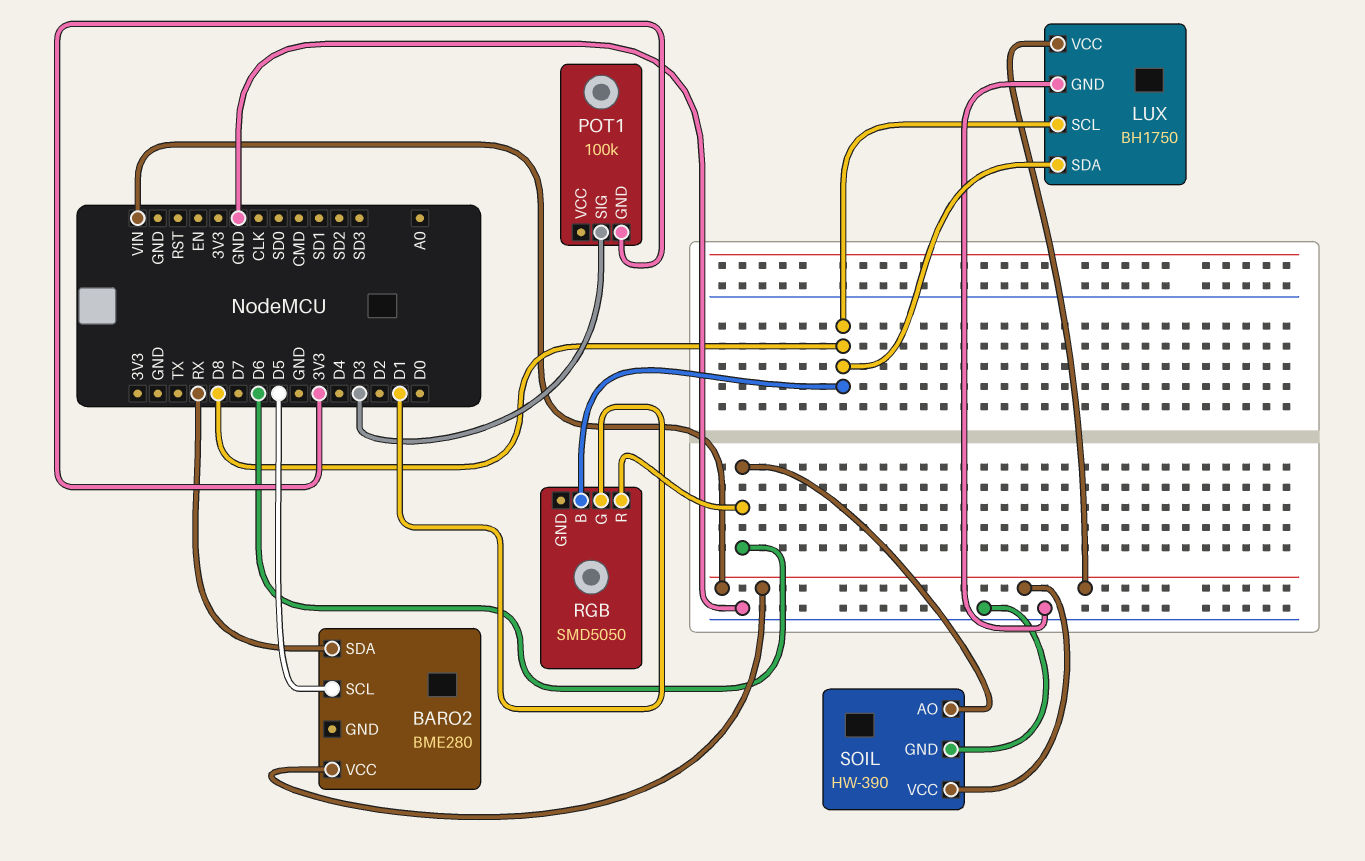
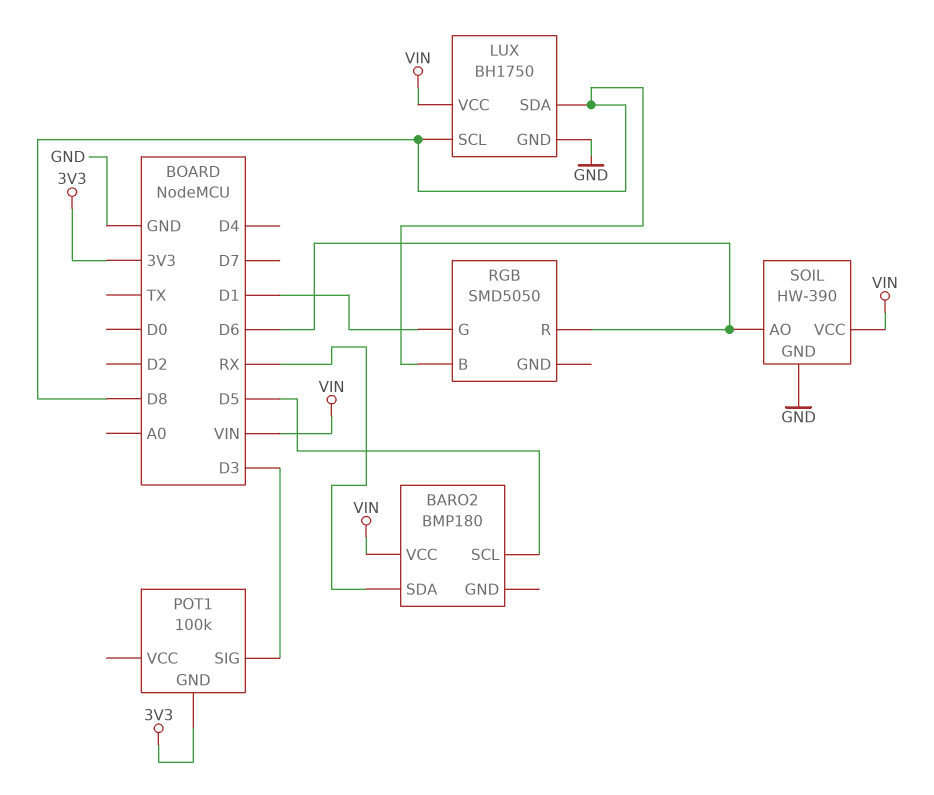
BARO2: BME280 -> BMP180

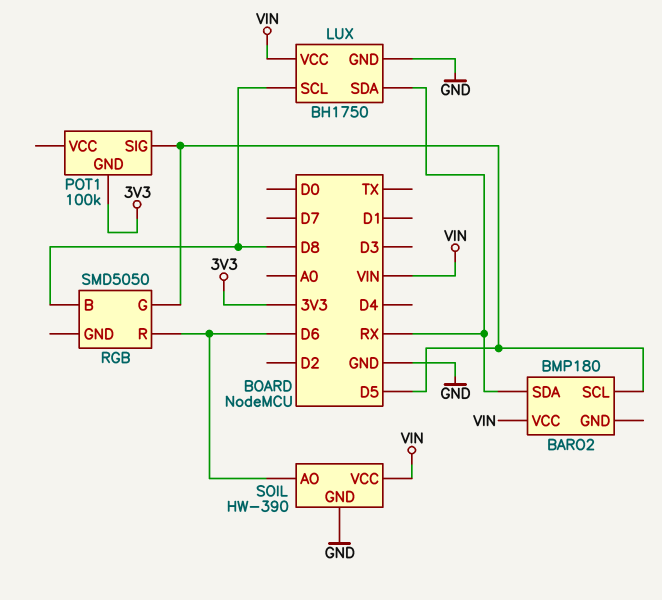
LUX pin SDA: D8 -> RX
POT1 pin SIG: D3 -> D5
RGB pin G: D1 -> D5

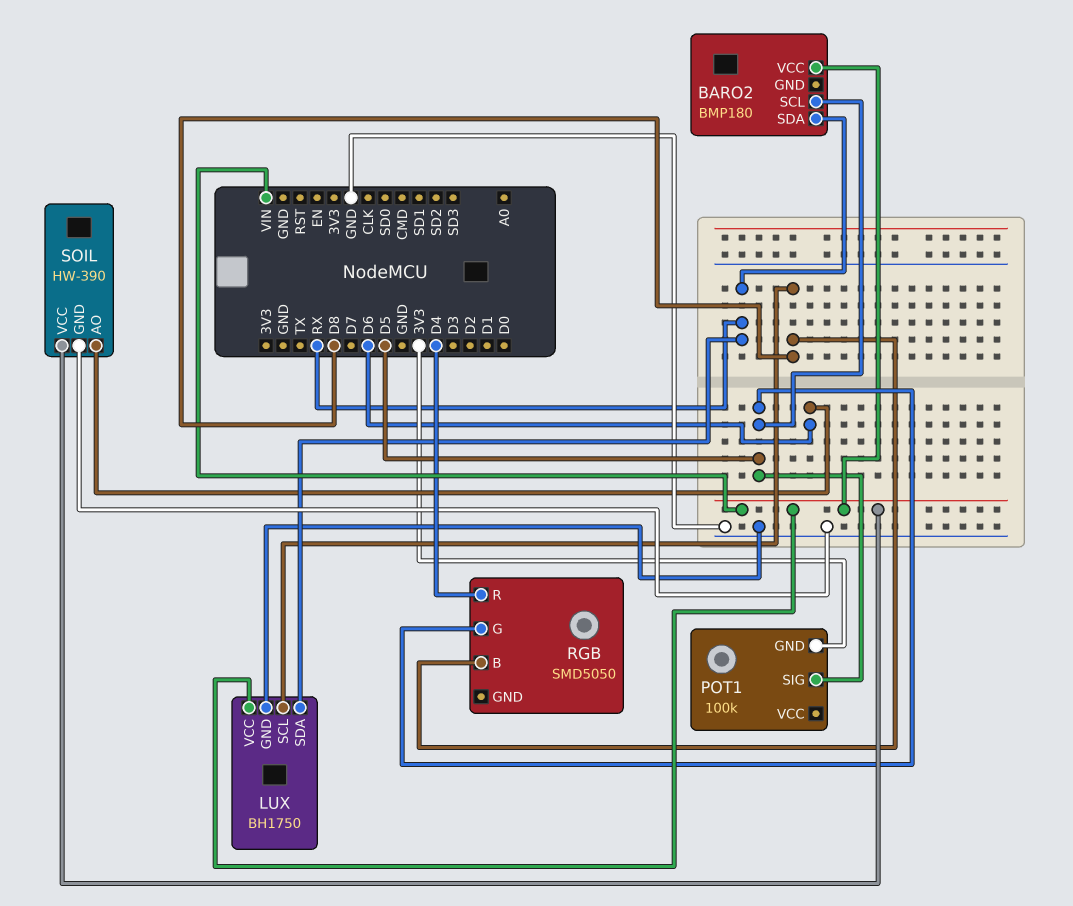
RGB pin R: D6 -> D4

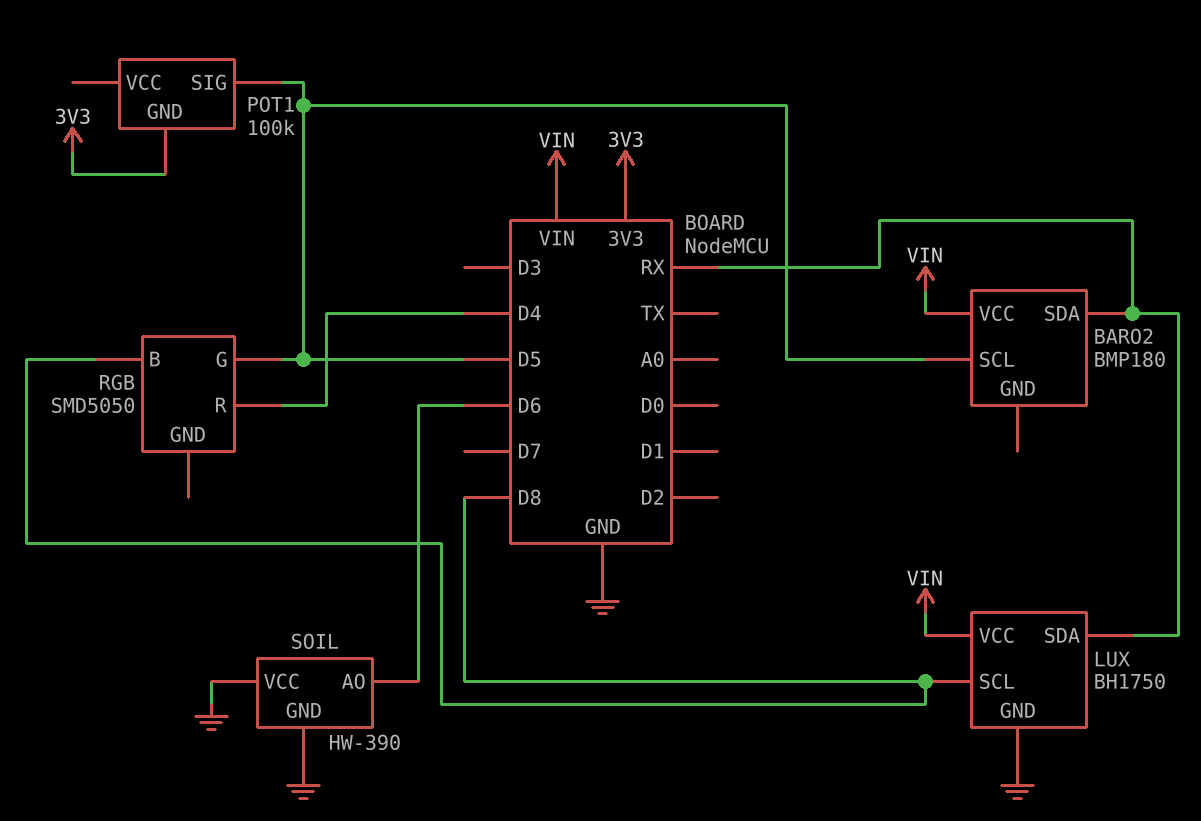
SOIL pin VCC: VIN -> GND

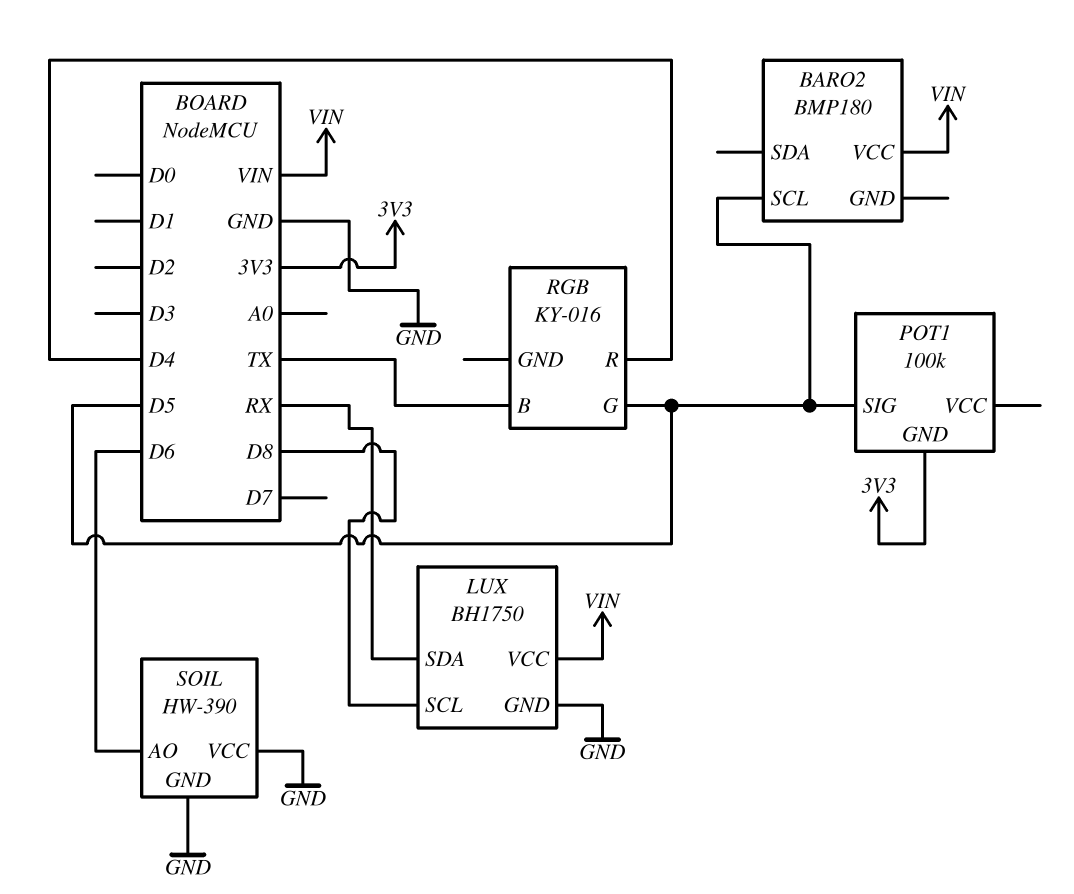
BARO2 pin SDA: RX -> none
RGB: SMD5050 -> KY-016
RGB pin B: D8 -> TX

